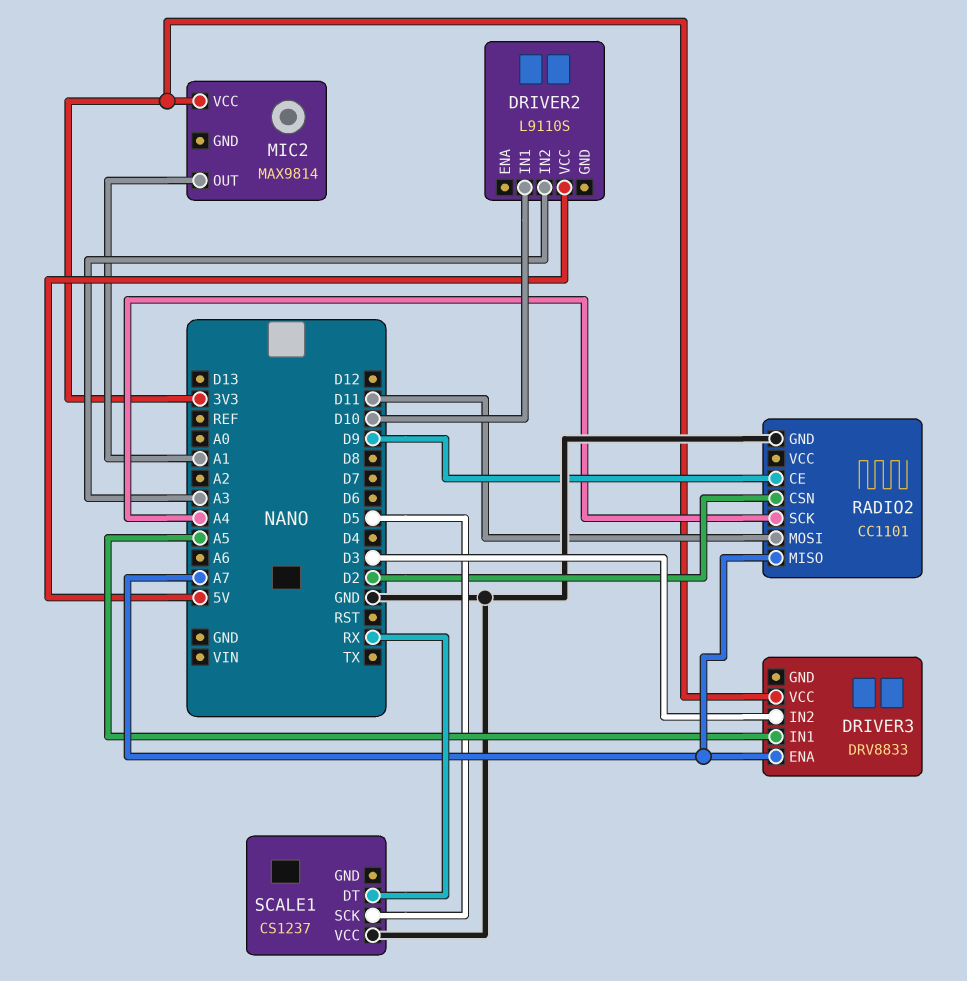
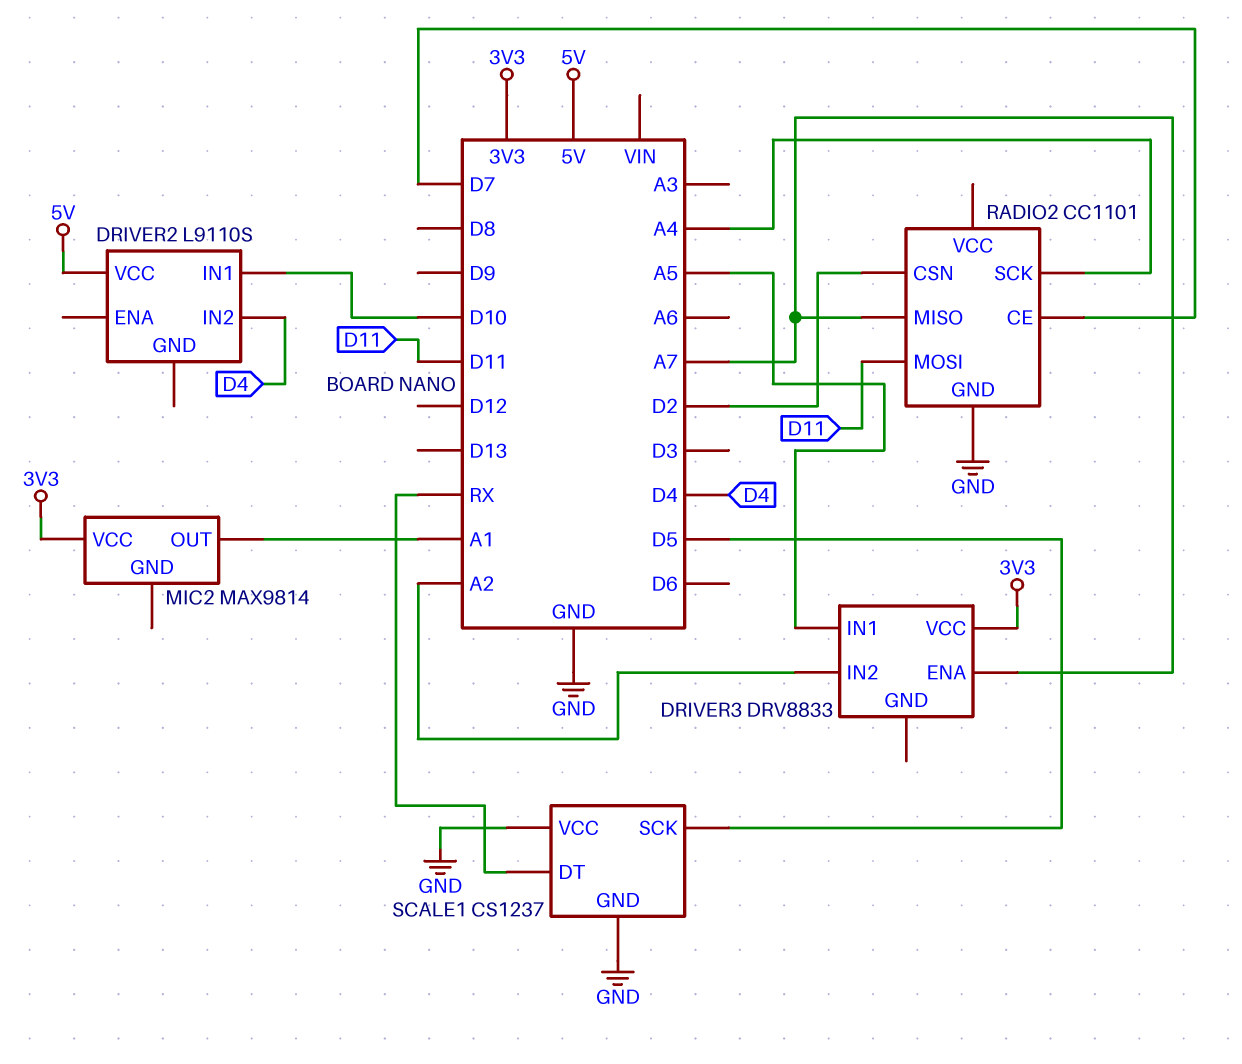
DRIVER2 pin IN2: A3 -> D4
DRIVER3 pin IN2: D3 -> A2
RADIO2 pin CE: D9 -> D7
SCALE1 pin GND: none -> GND

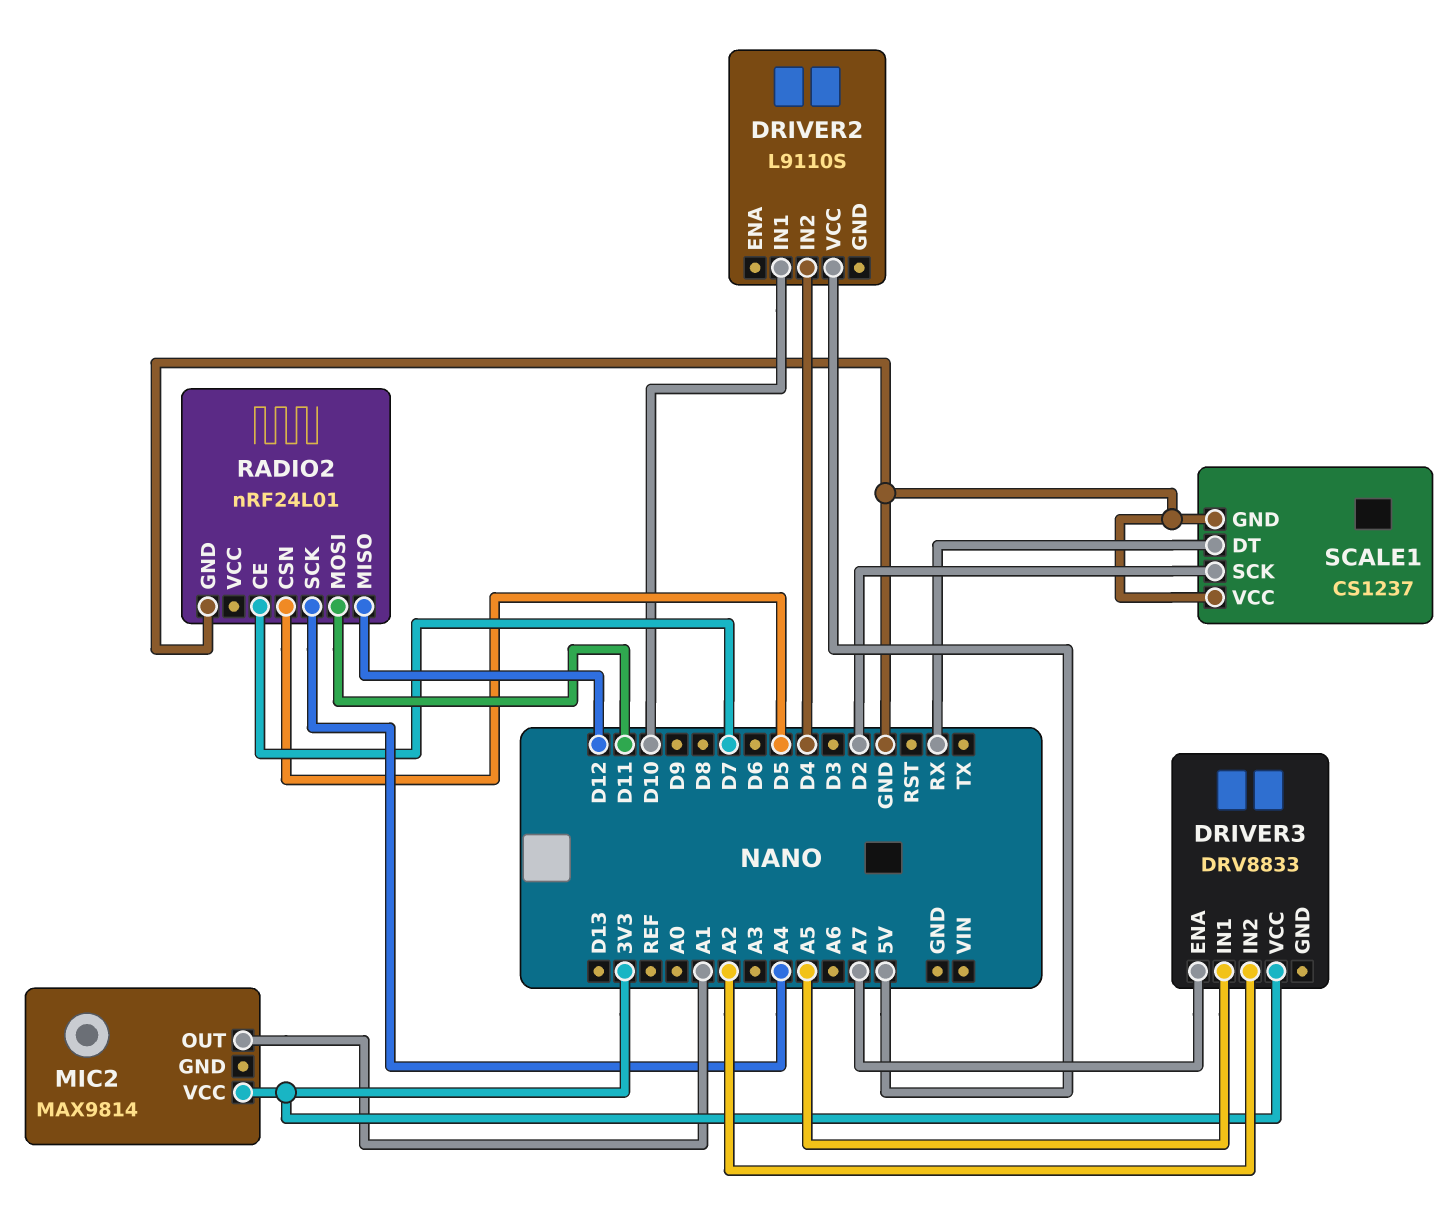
RADIO2: CC1101 -> nRF24L01
RADIO2 pin CSN: D2 -> D5
RADIO2 pin MISO: A7 -> D12
SCALE1 pin SCK: D5 -> D2

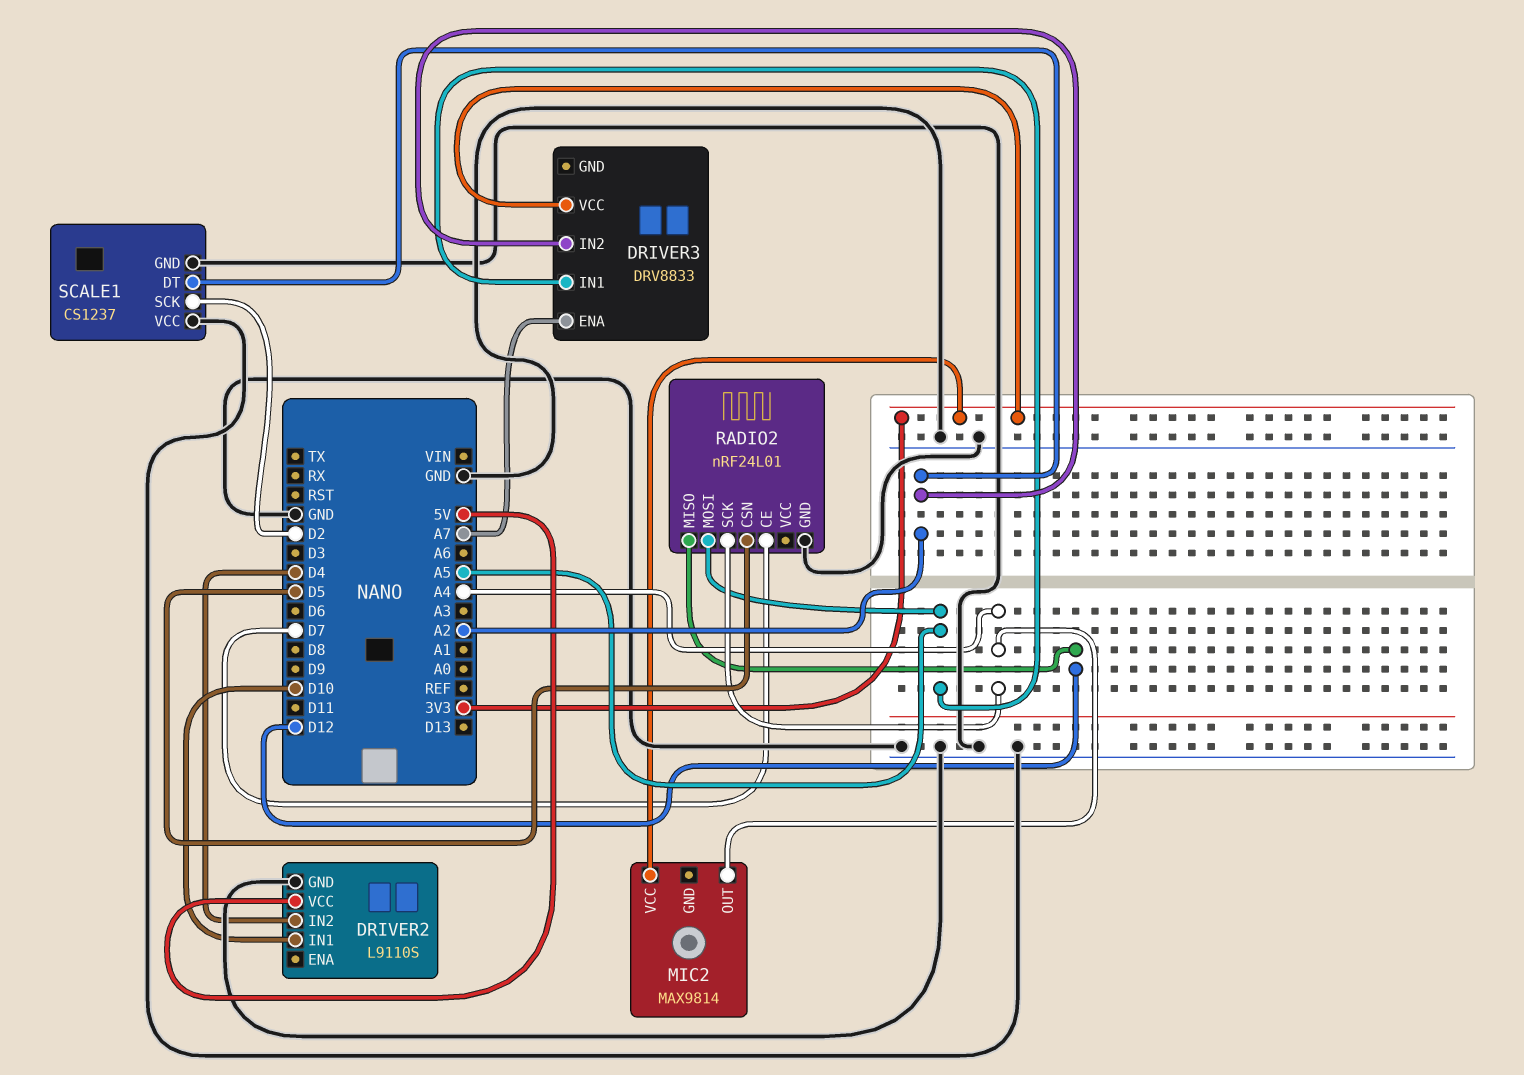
DRIVER2 pin GND: none -> GND
MIC2 pin OUT: A1 -> A4
RADIO2 pin MOSI: D11 -> A5
SCALE1 pin DT: RX -> A2

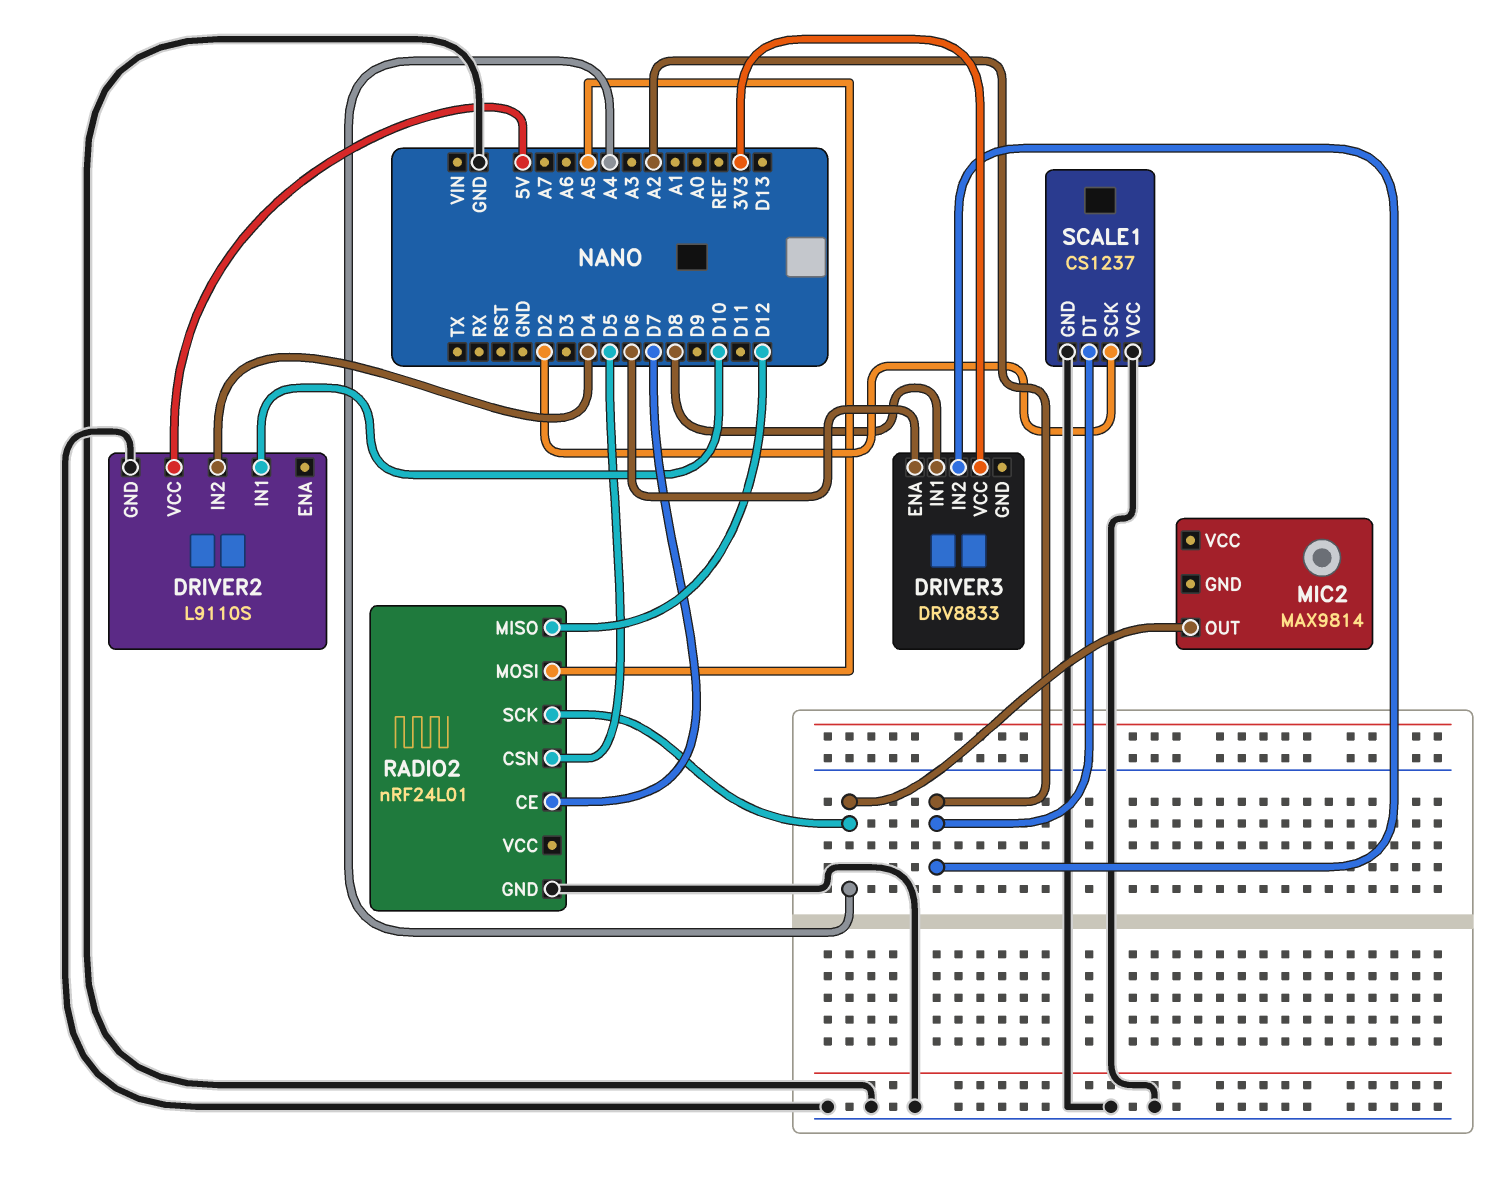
DRIVER3 pin ENA: A7 -> D6
DRIVER3 pin IN1: A5 -> D8
MIC2 pin VCC: 3V3 -> none

